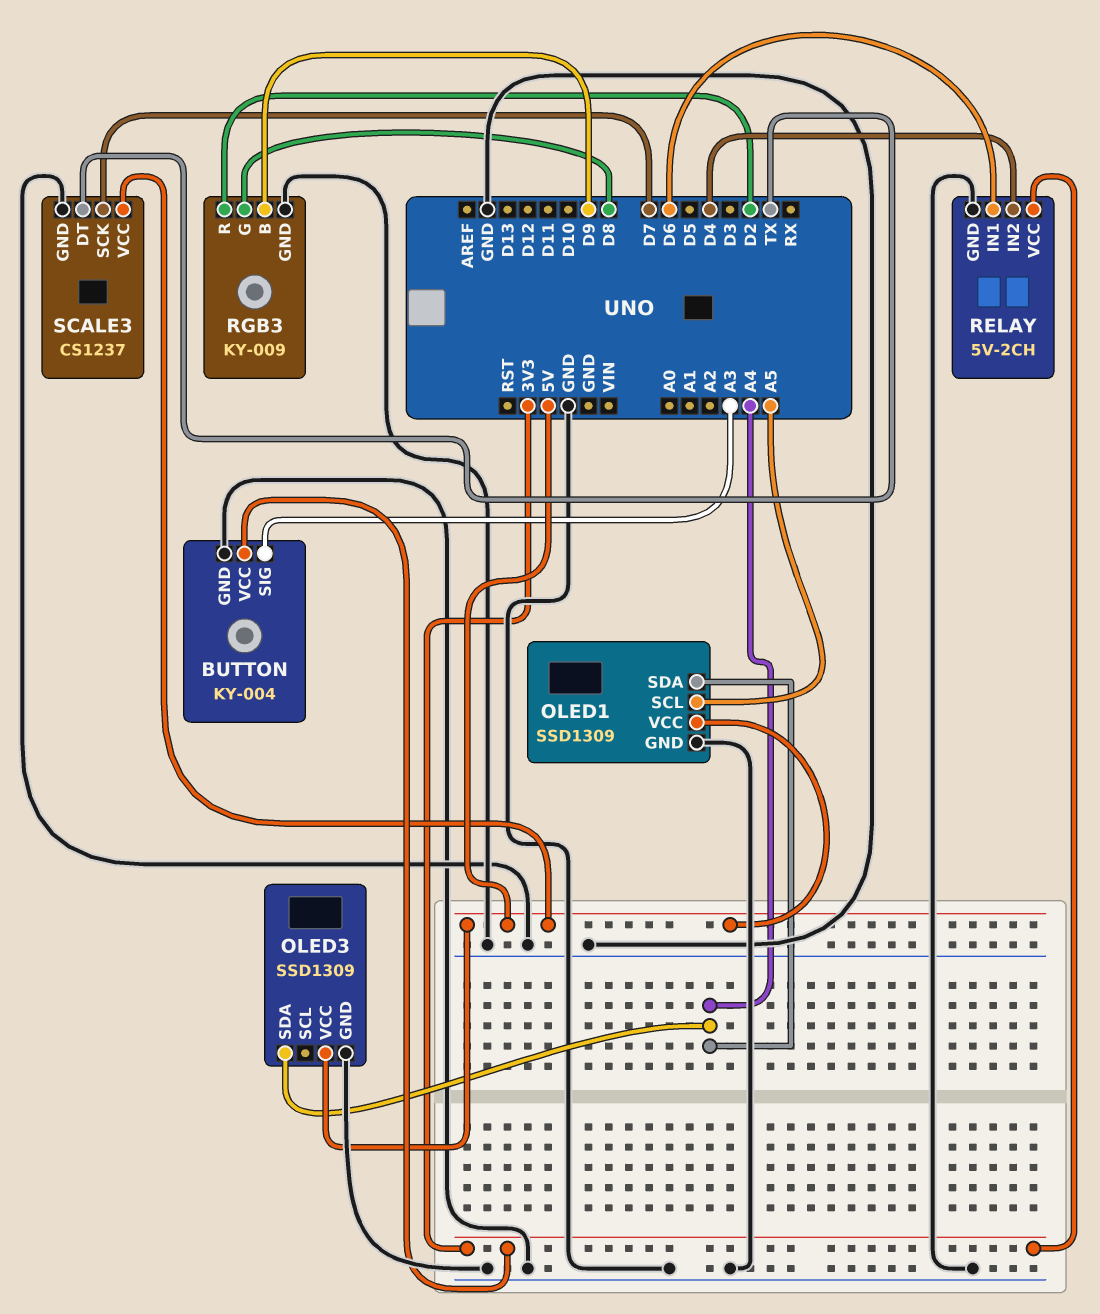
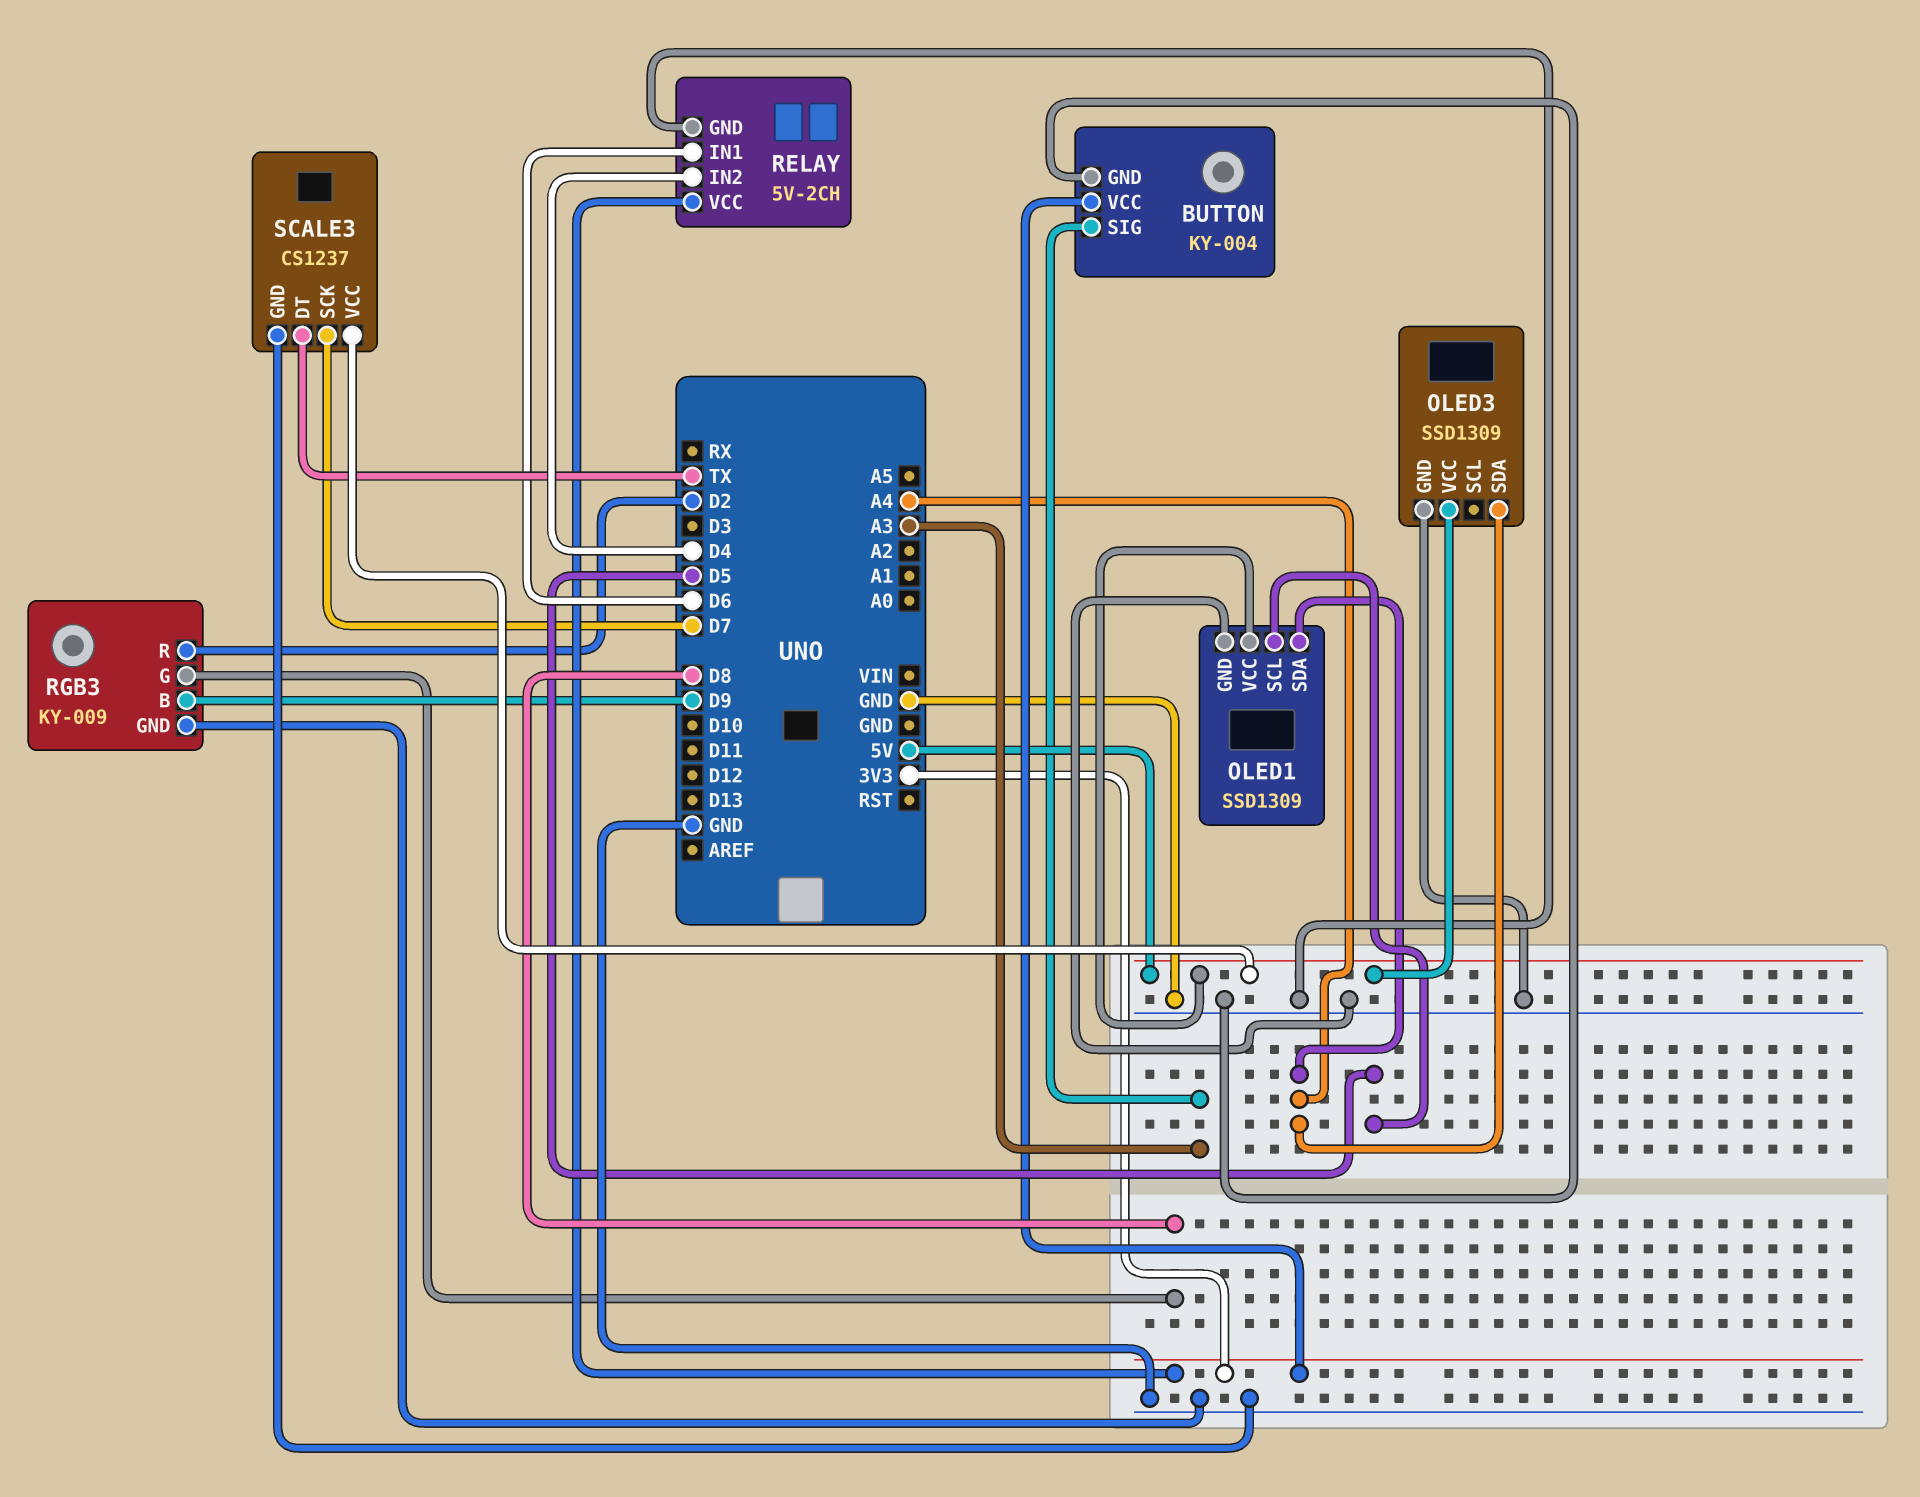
OLED1 pin SCL: A5 -> D5

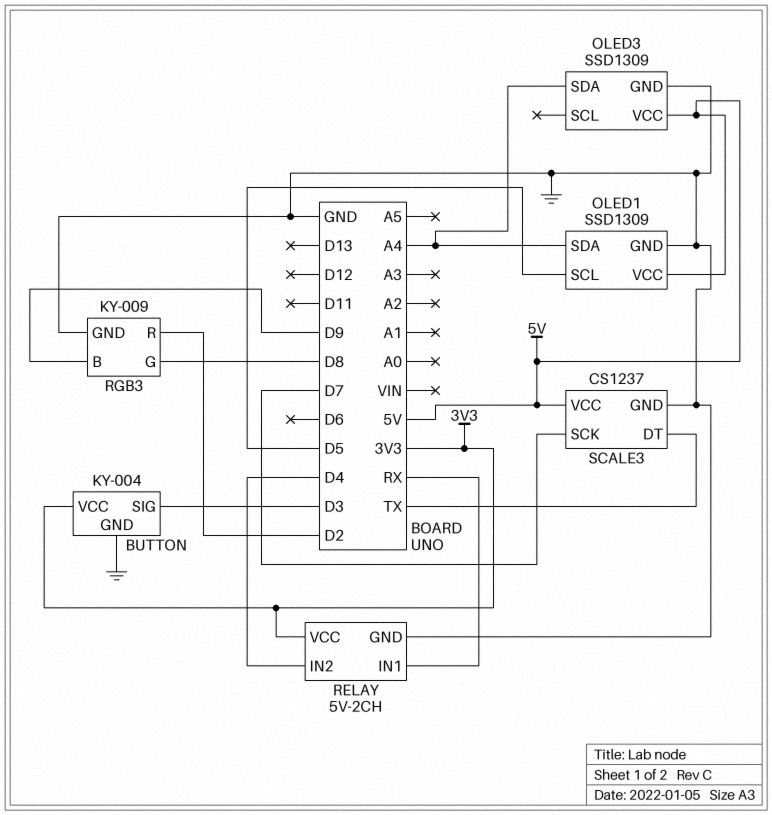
BUTTON pin SIG: A3 -> D3
RELAY pin IN1: D6 -> RX

